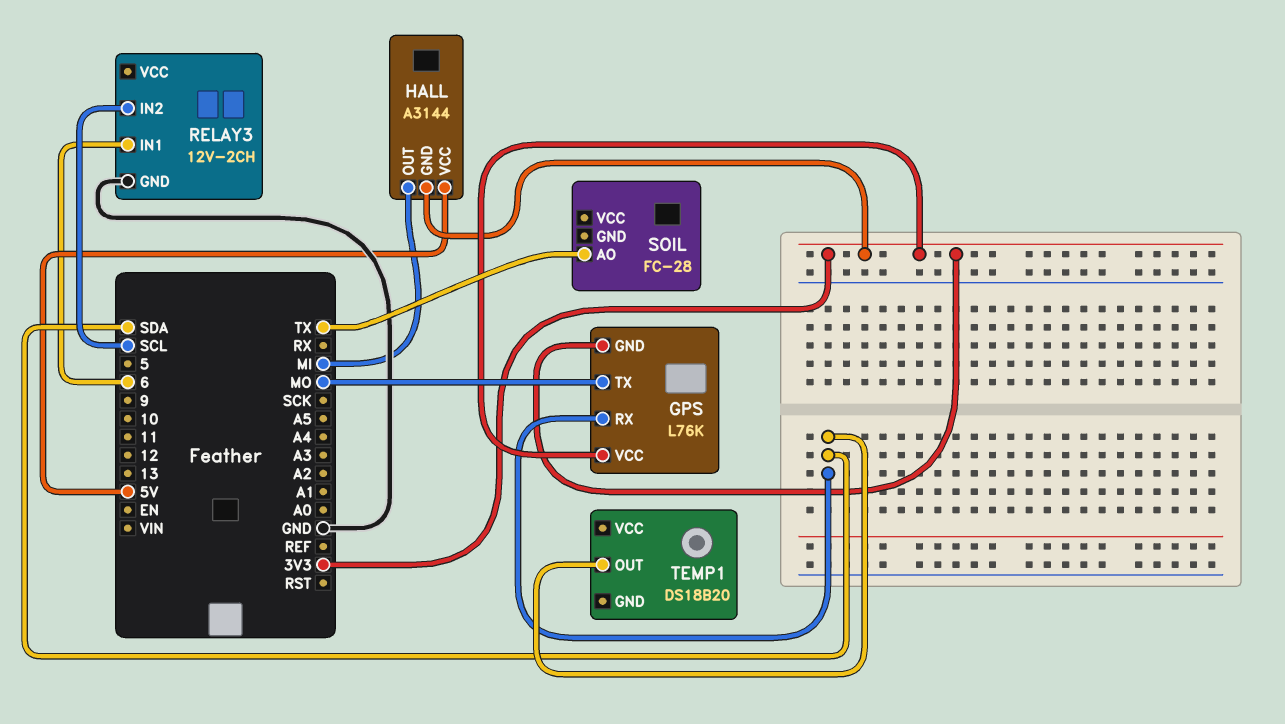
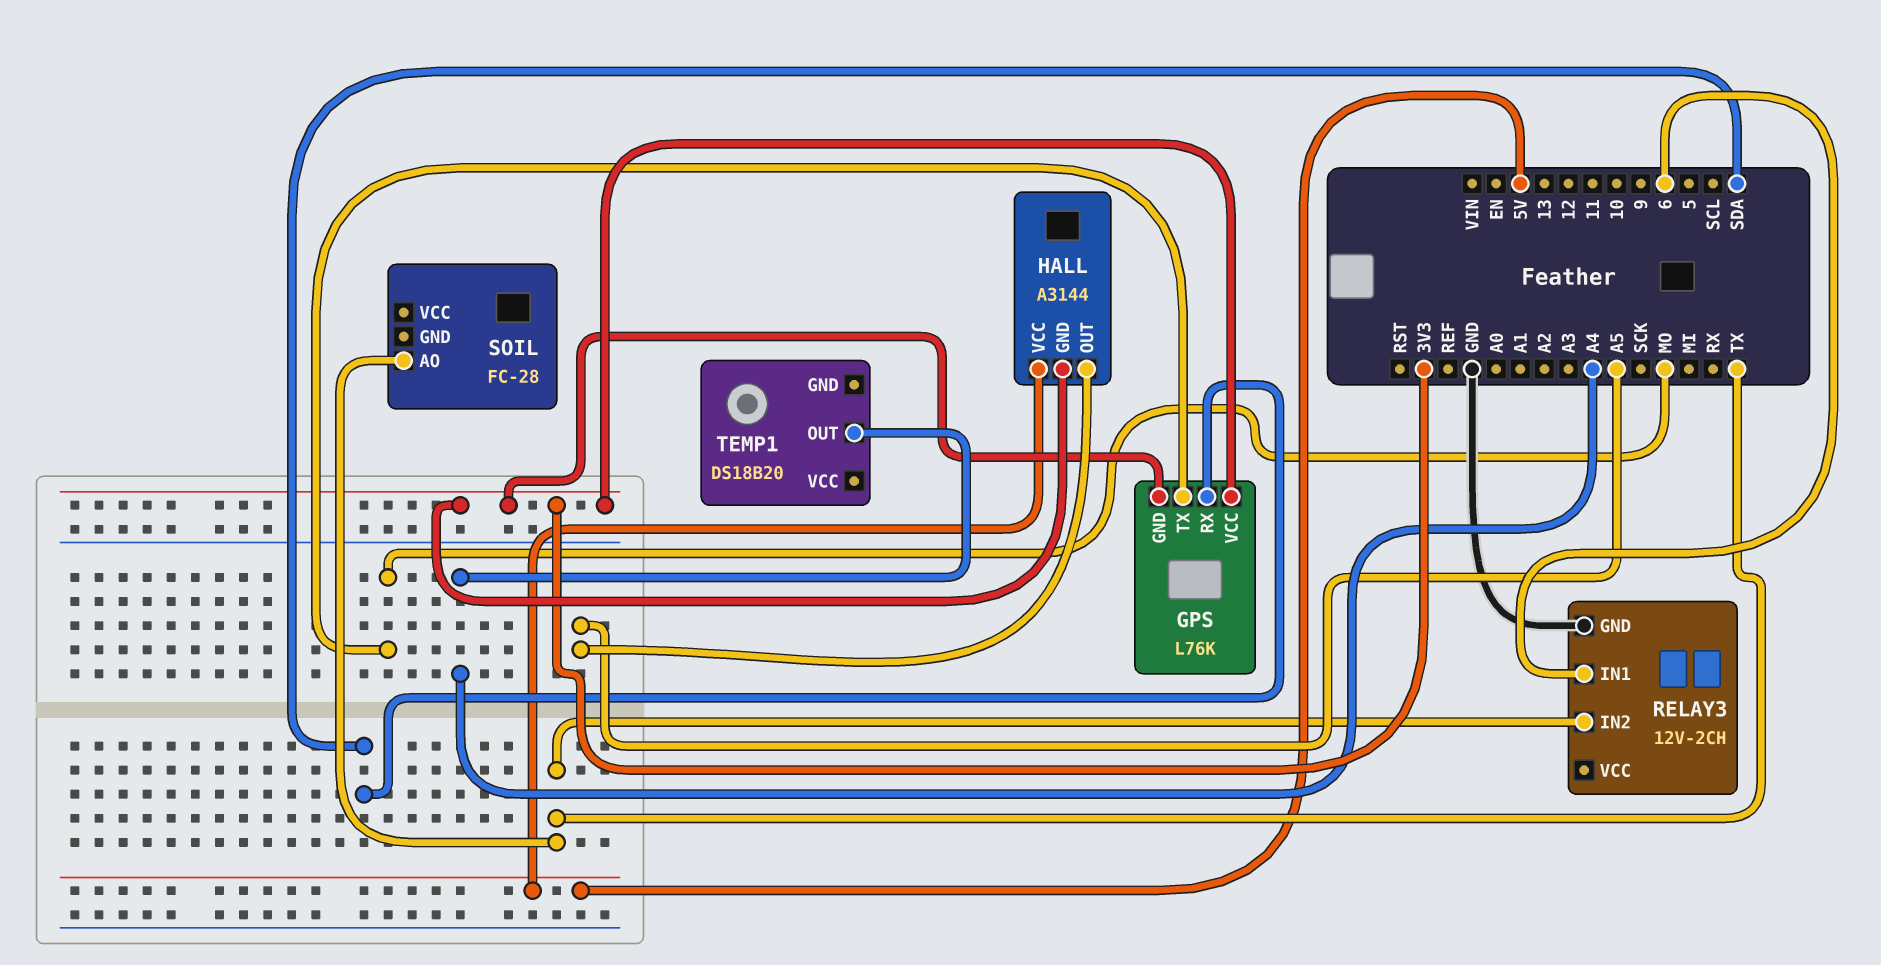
HALL pin OUT: MI -> A5
RELAY3 pin IN2: SCL -> TX
TEMP1 pin OUT: SDA -> A4

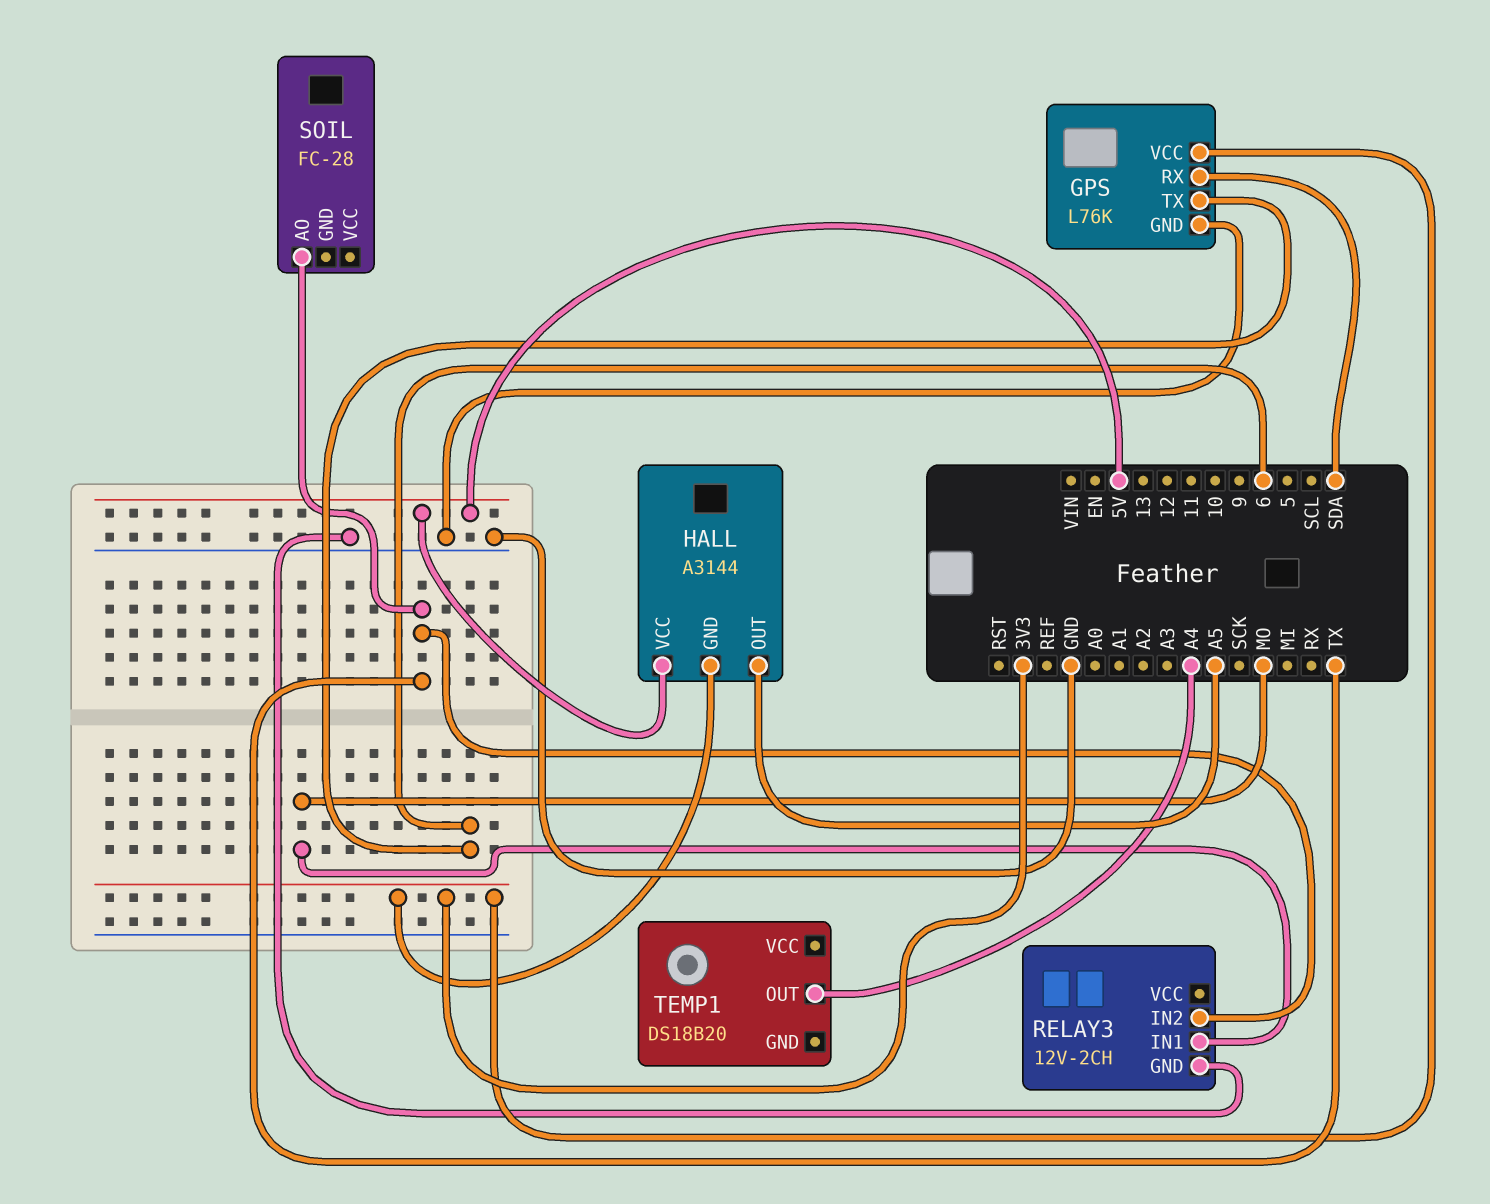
GPS pin GND: 3V3 -> GND
GPS pin TX: MO -> 6
RELAY3 pin IN1: 6 -> MO

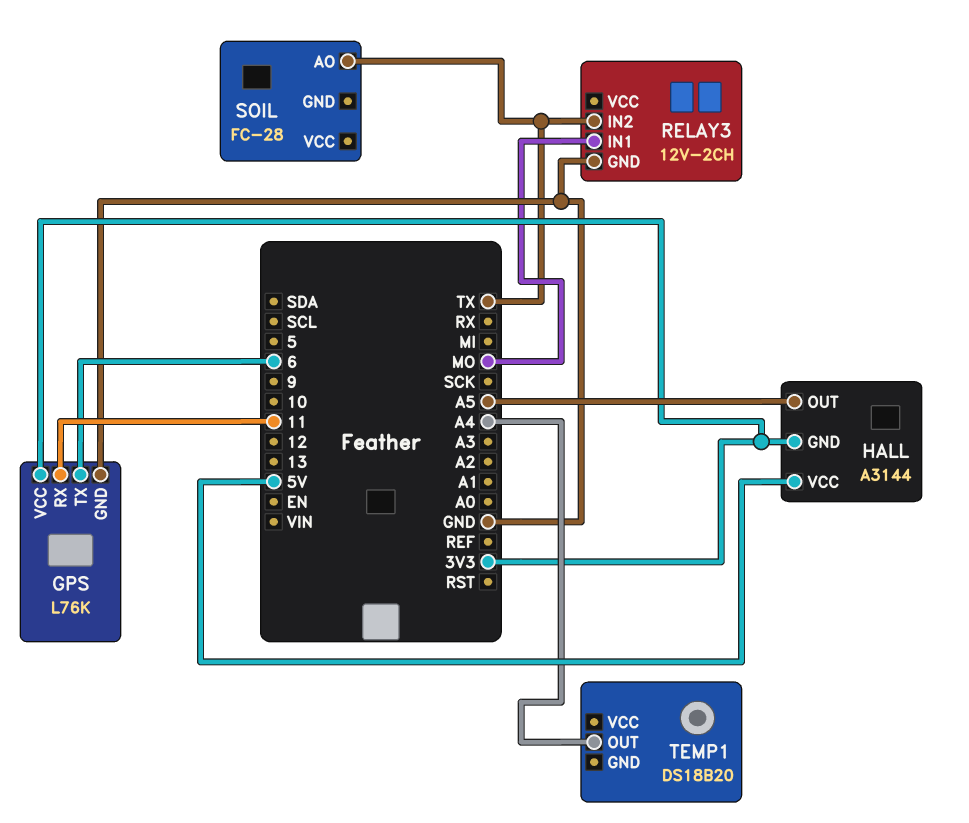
GPS pin RX: SDA -> 11

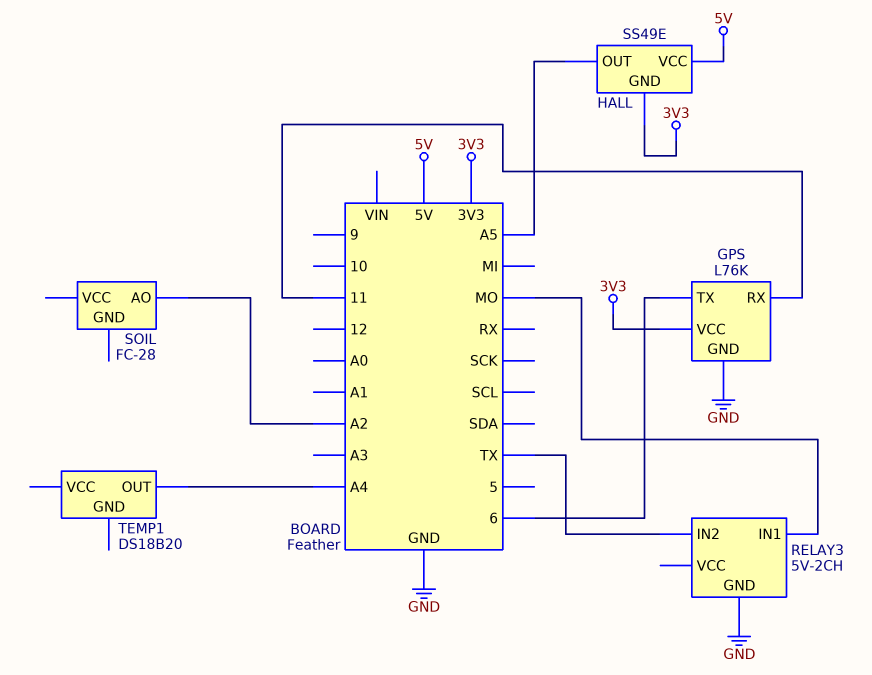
HALL: A3144 -> SS49E
RELAY3: 12V-2CH -> 5V-2CH
SOIL pin AO: TX -> A2

